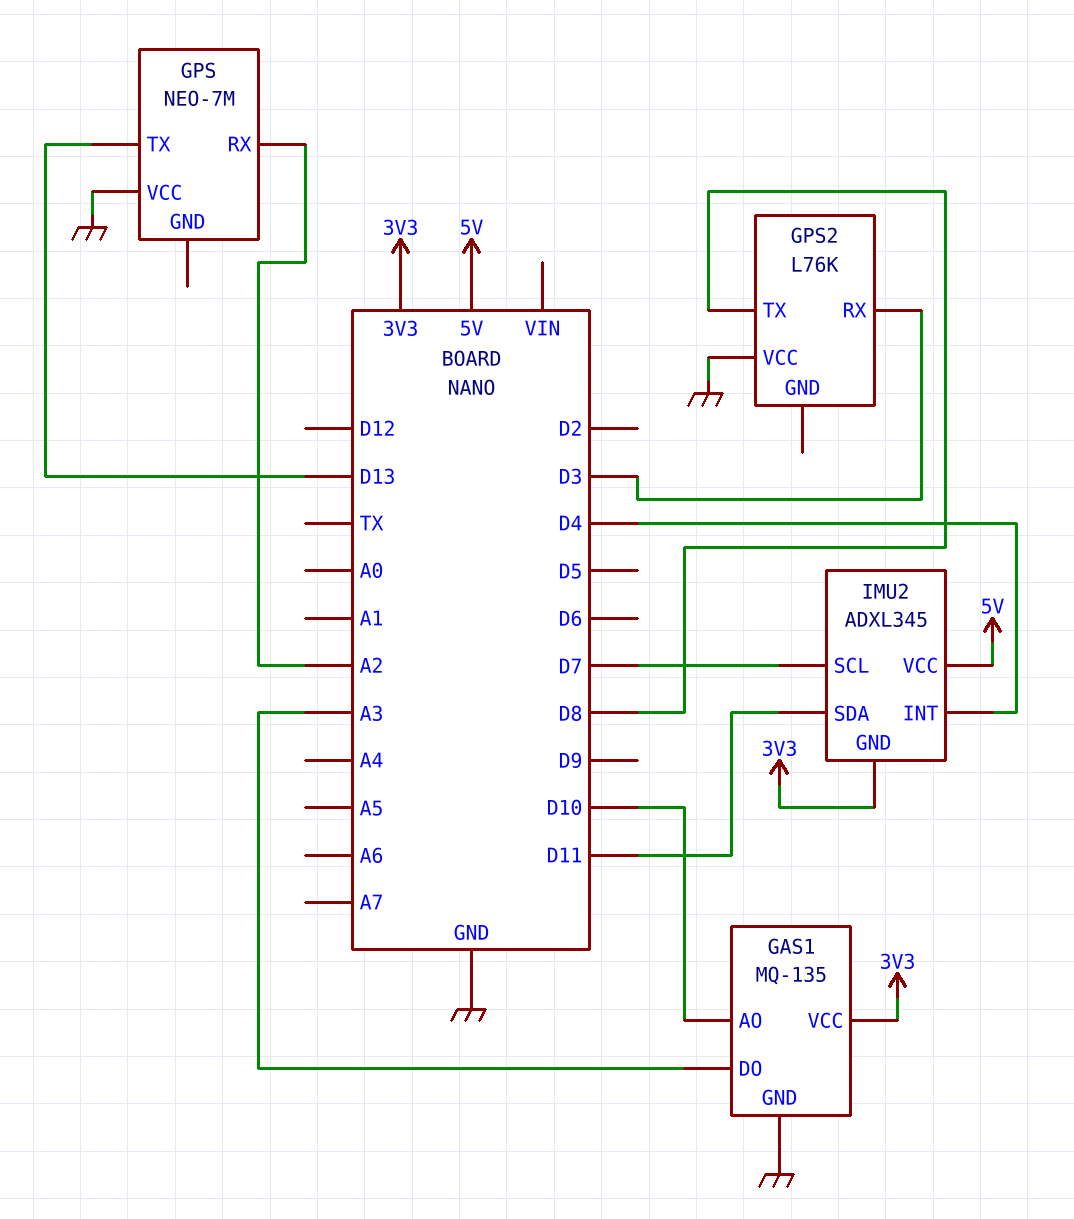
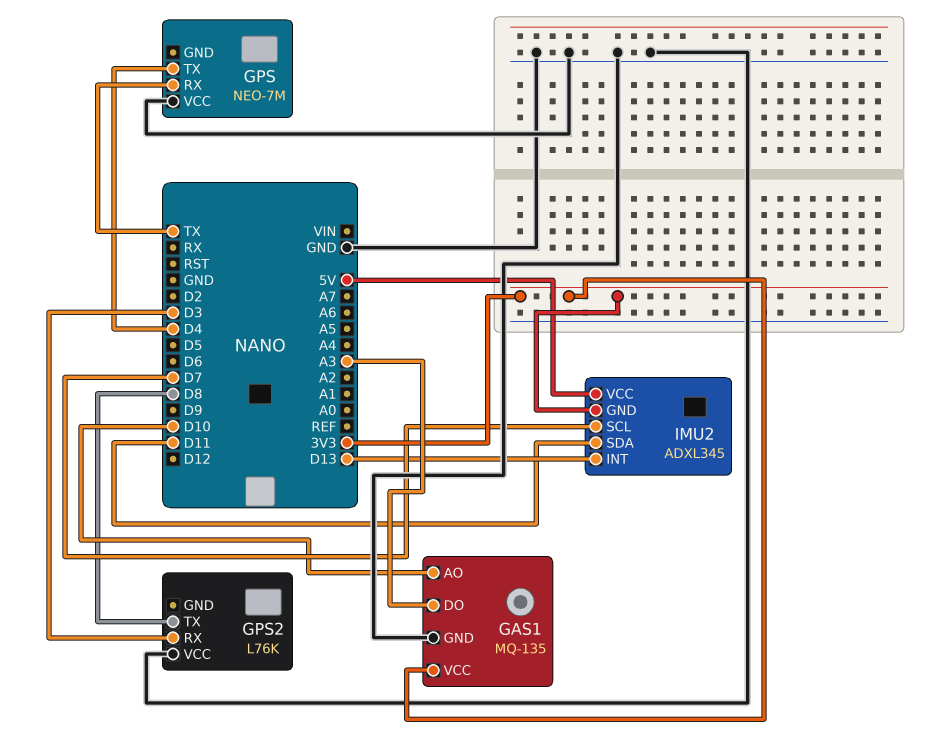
GPS pin RX: A2 -> TX
GPS pin TX: D13 -> D4
IMU2 pin INT: D4 -> D13

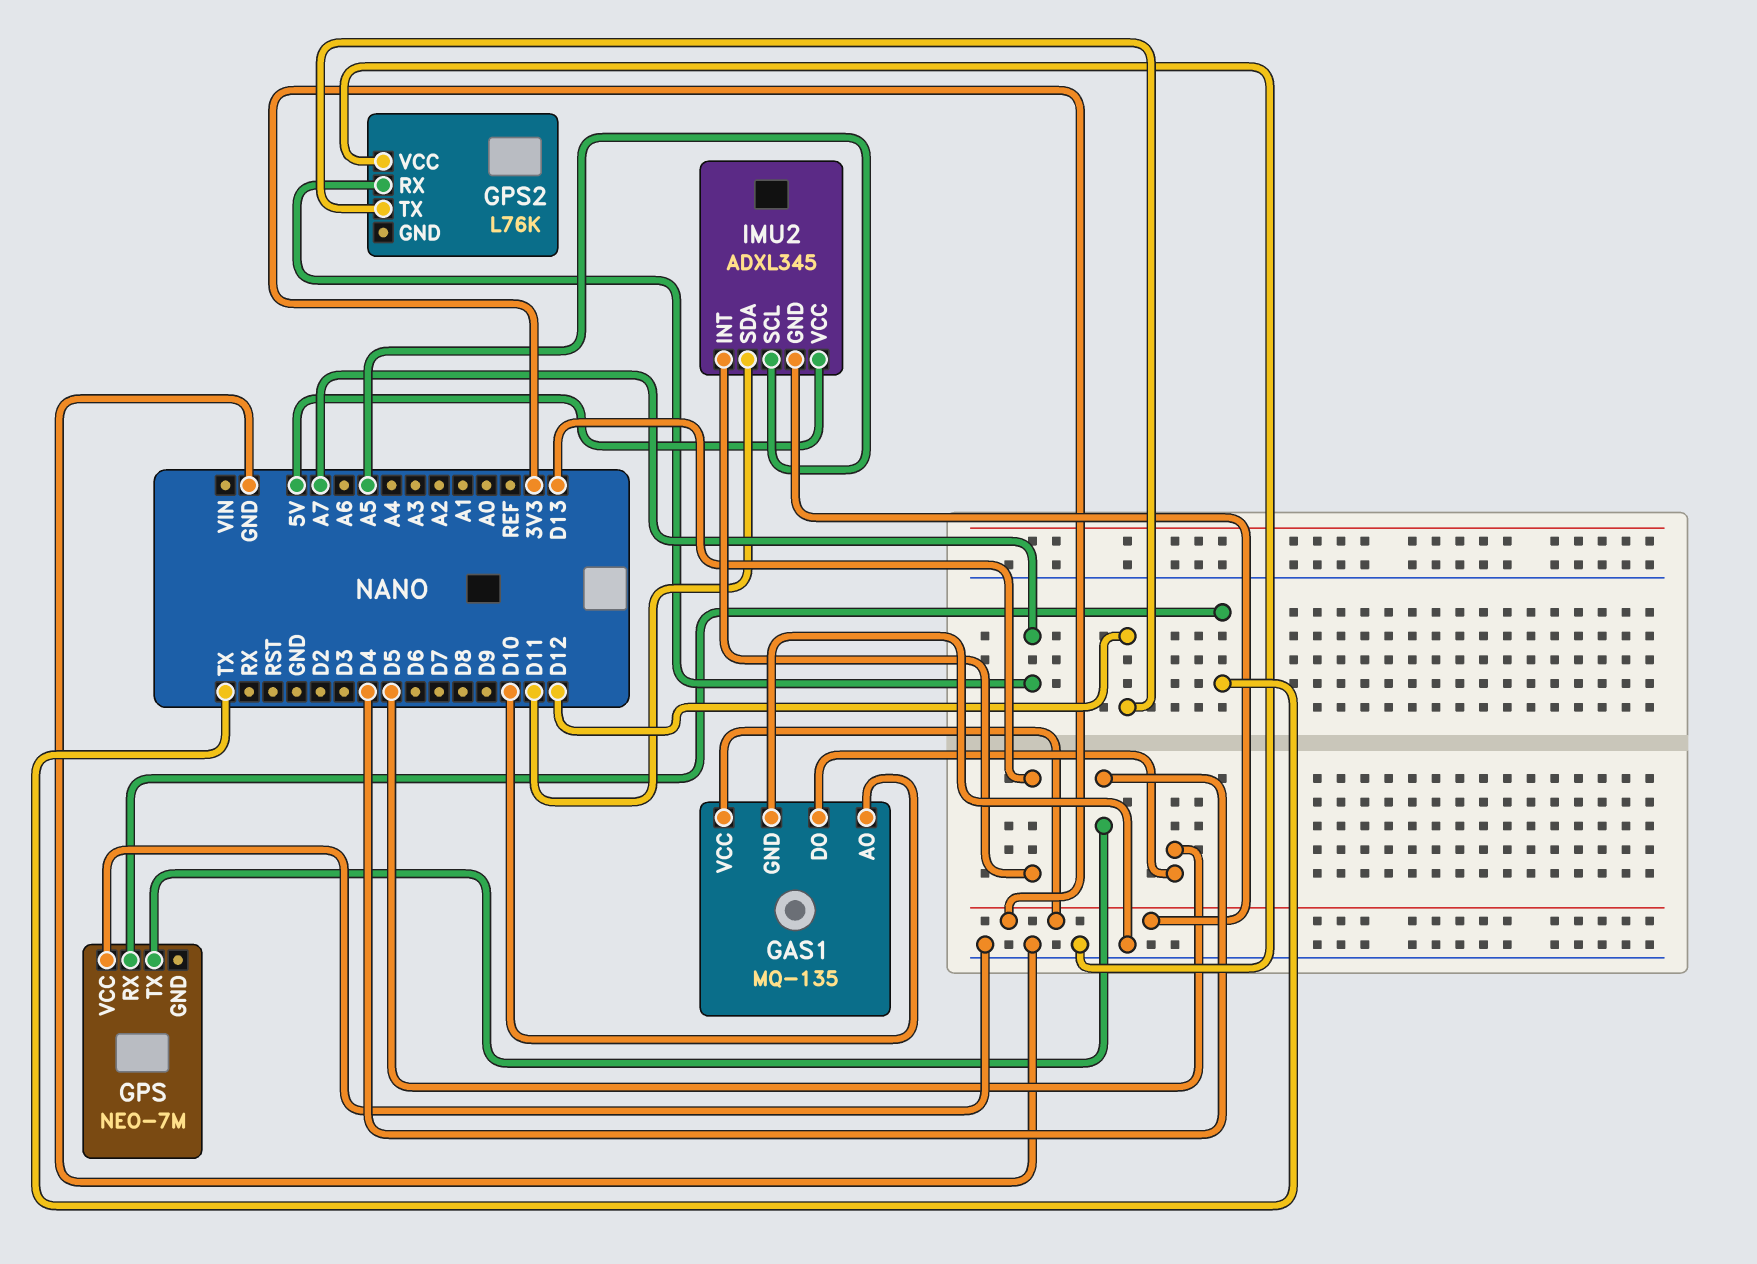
GAS1 pin DO: A3 -> D5
GPS2 pin RX: D3 -> A7
GPS2 pin TX: D8 -> D12
IMU2 pin SCL: D7 -> A5

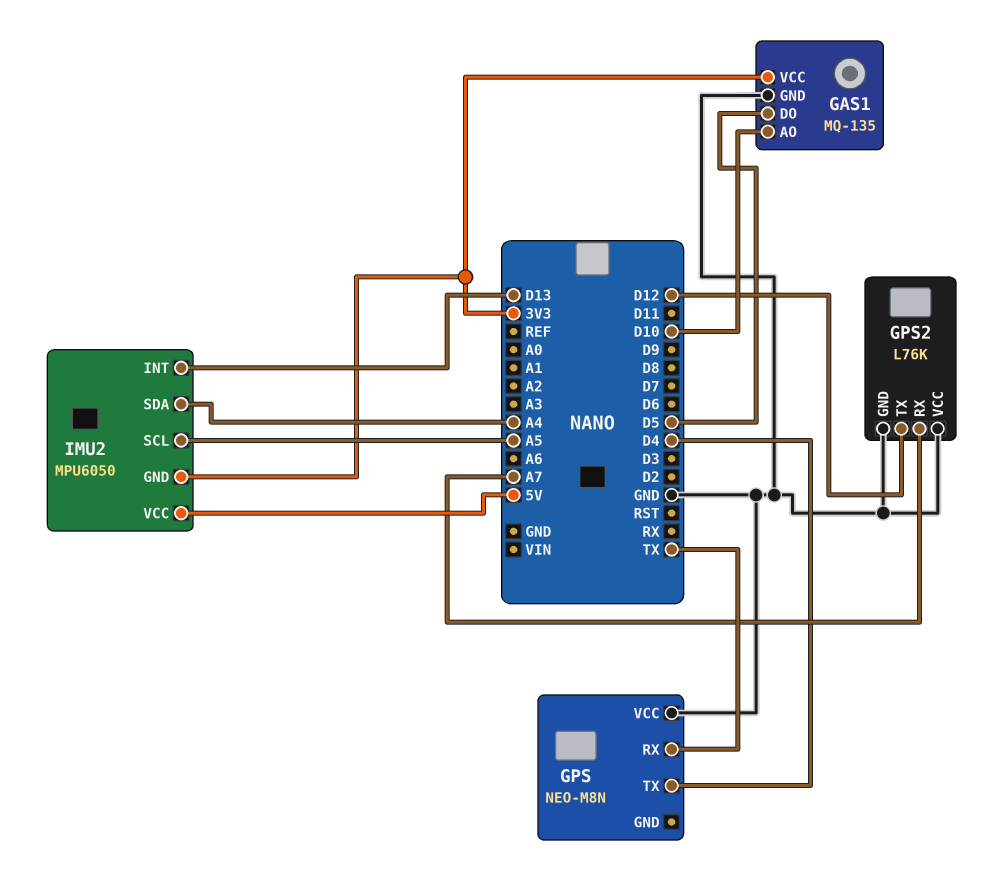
GPS: NEO-7M -> NEO-M8N
GPS2 pin GND: none -> GND
IMU2: ADXL345 -> MPU6050
IMU2 pin SDA: D11 -> A4

